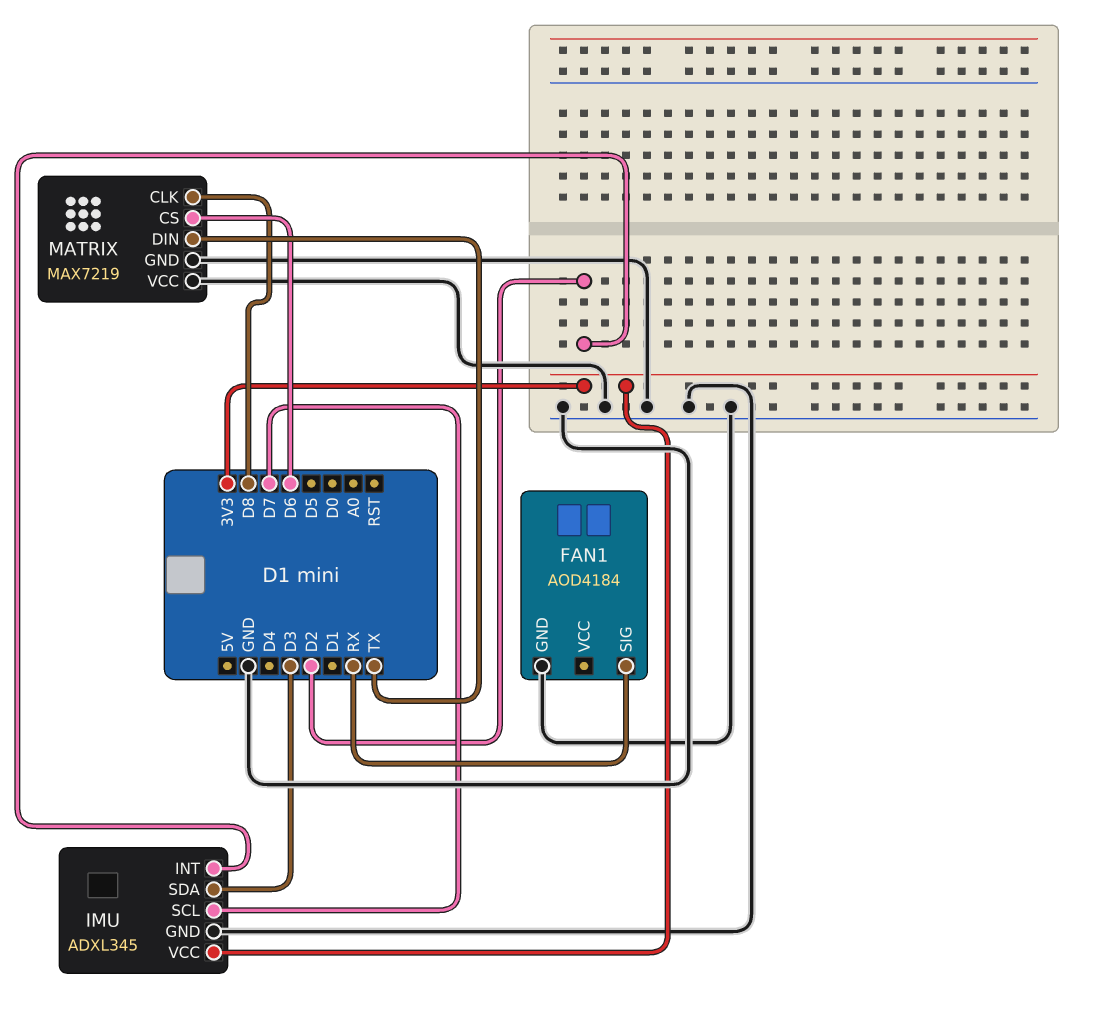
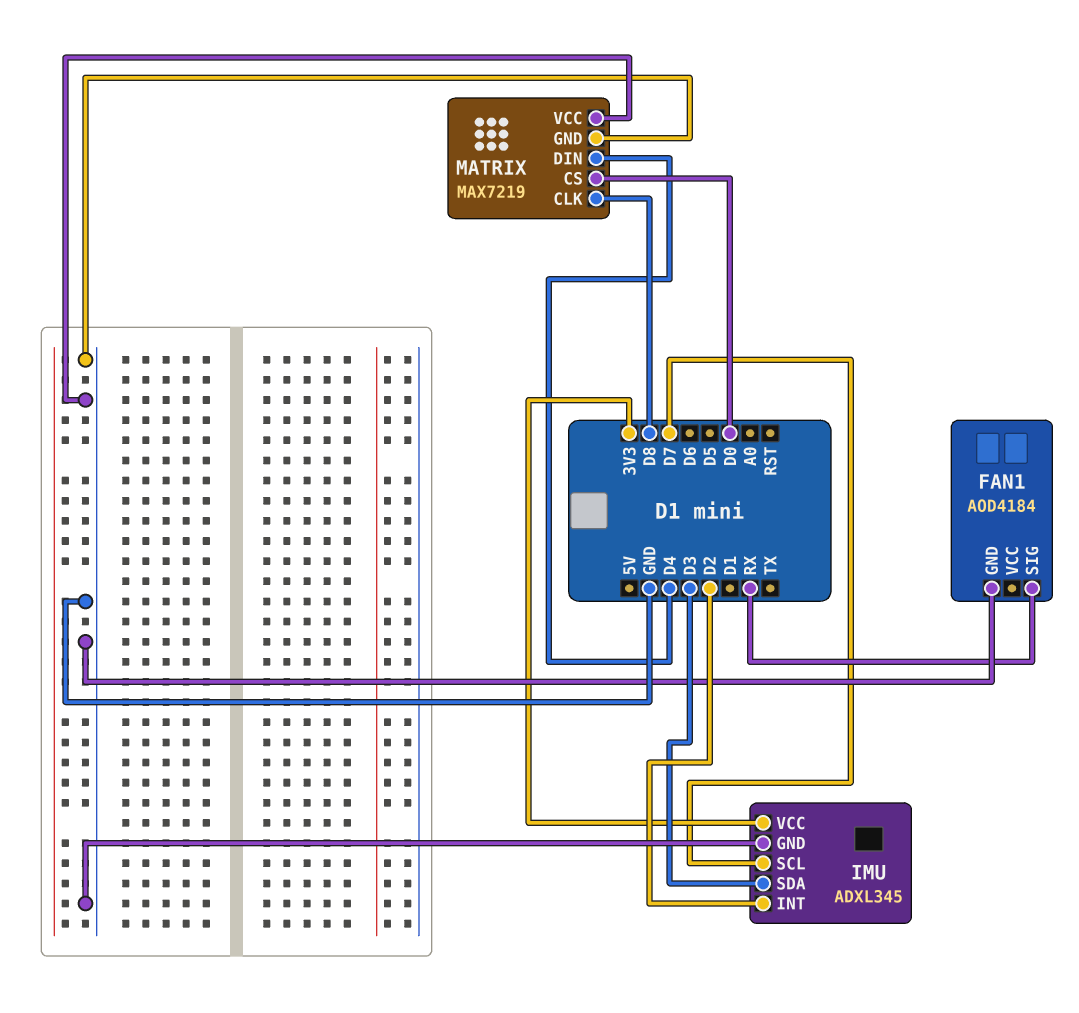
MATRIX pin CS: D6 -> D0
MATRIX pin DIN: TX -> D4

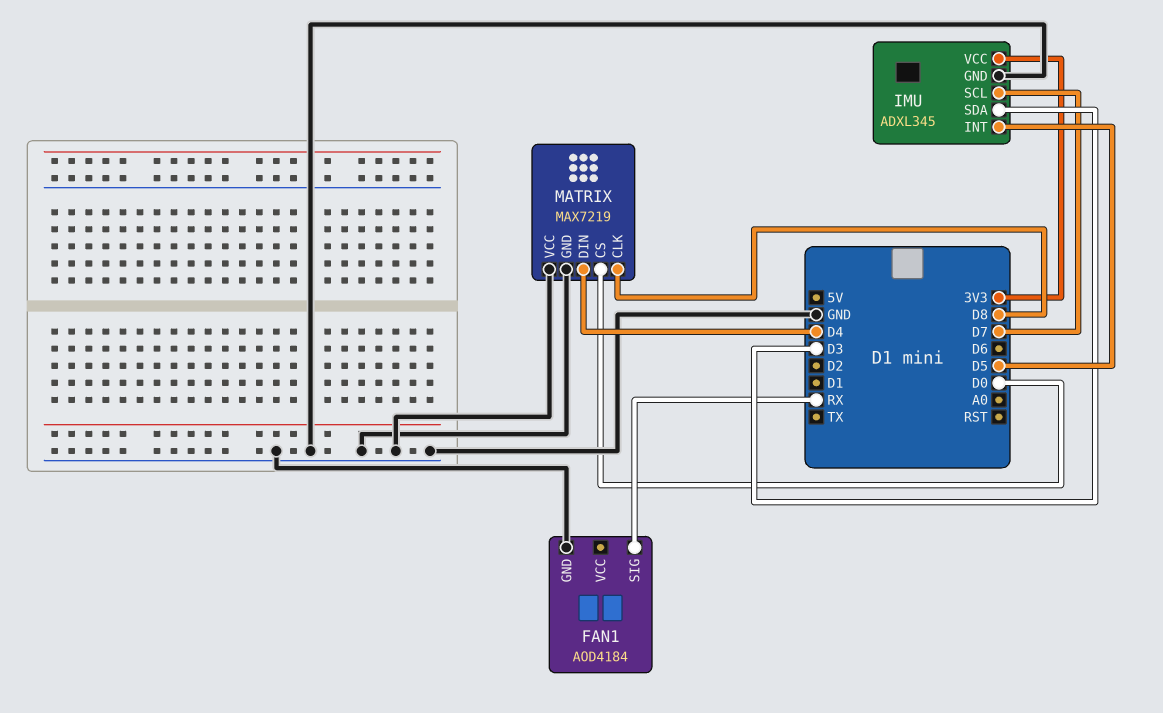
IMU pin INT: D2 -> D5

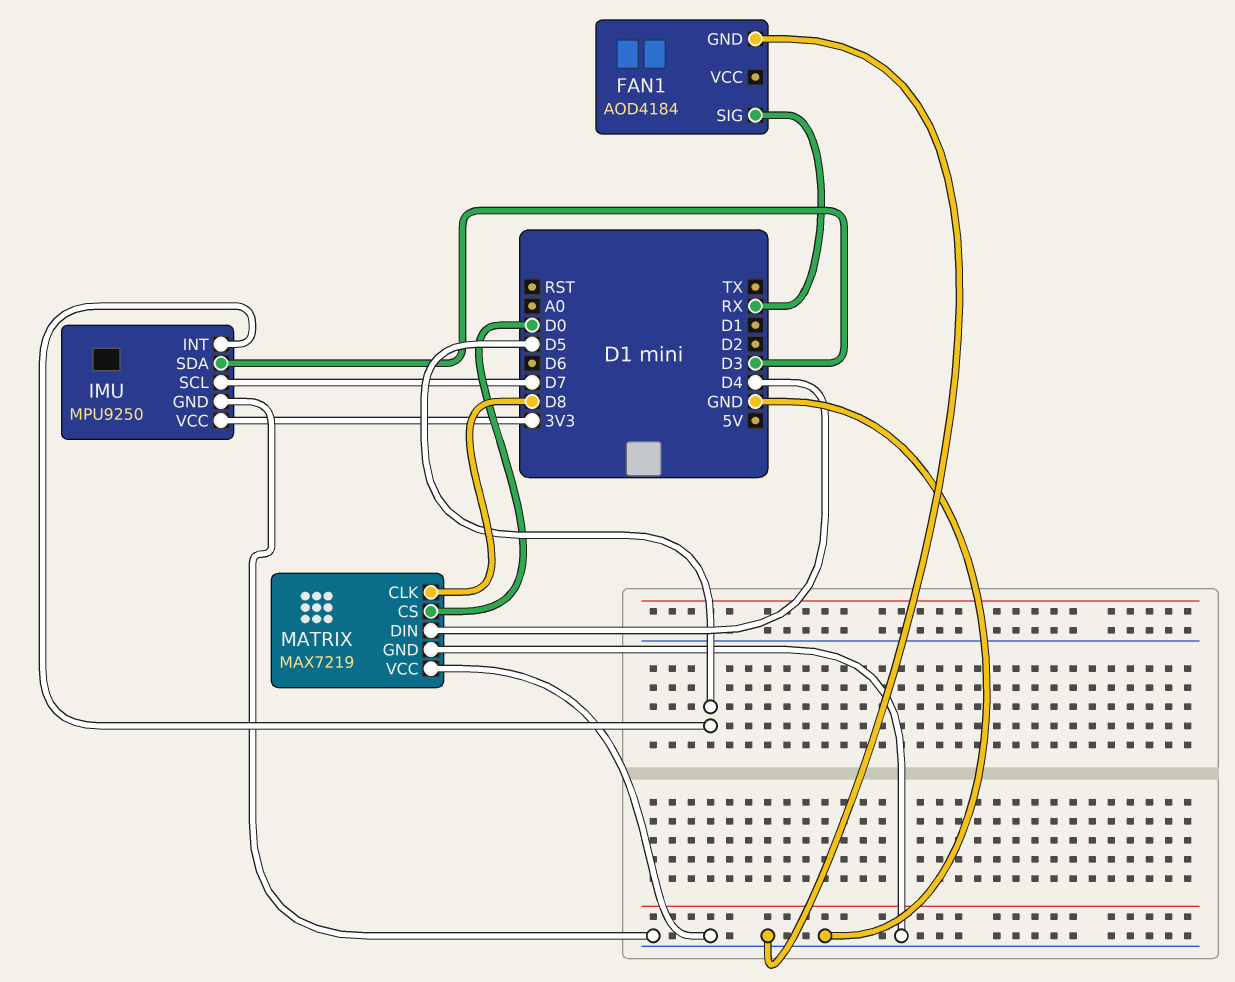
IMU: ADXL345 -> MPU9250

